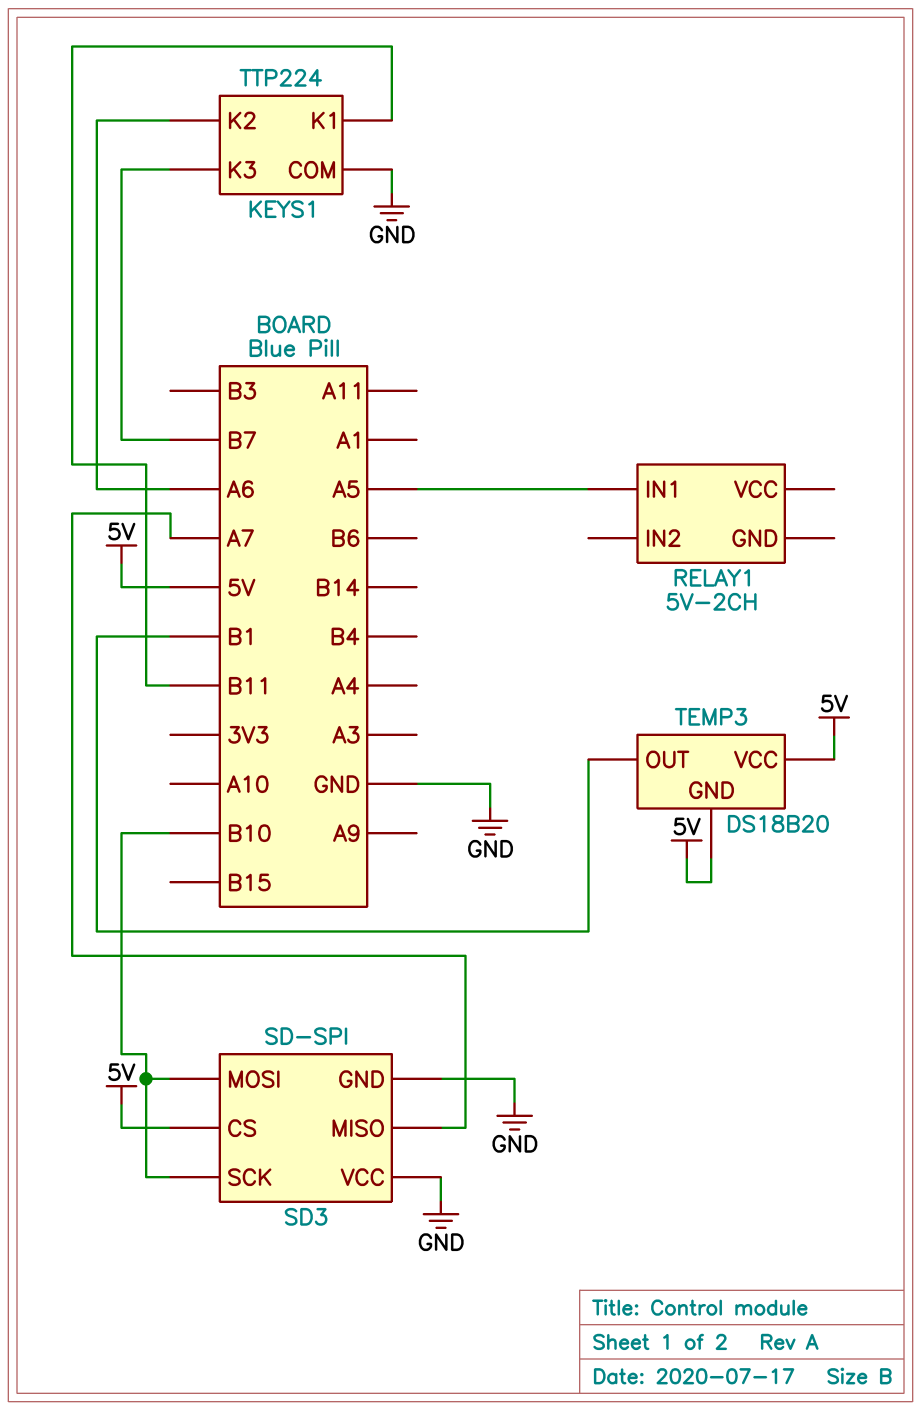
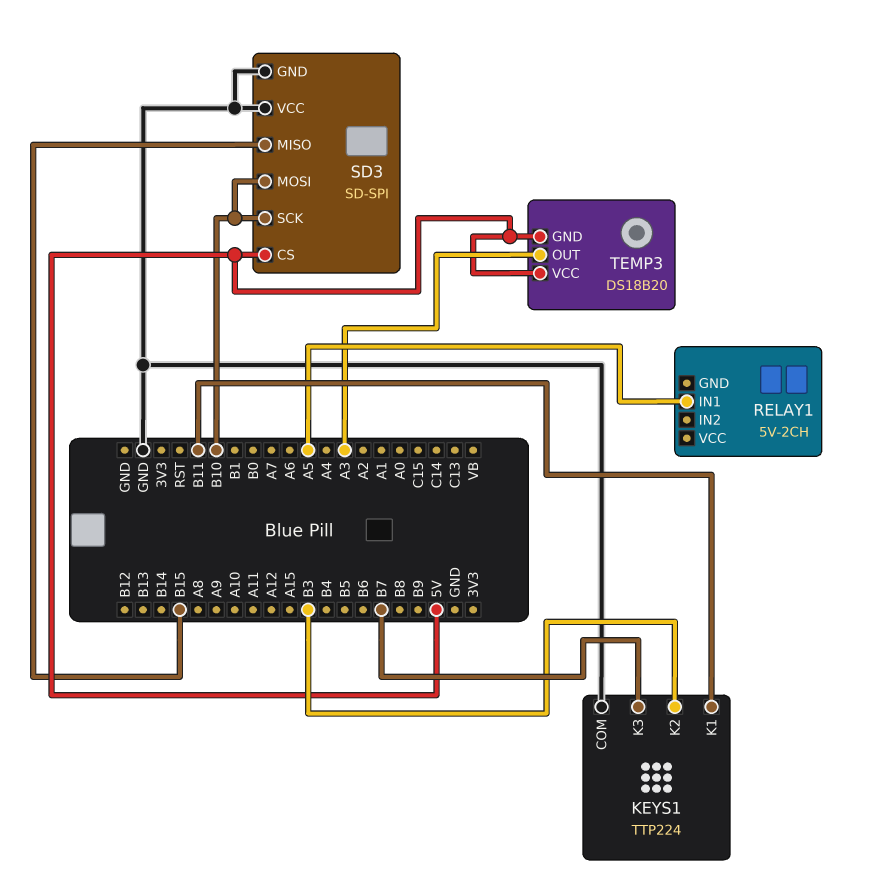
KEYS1 pin K2: A6 -> B3
SD3 pin MISO: A7 -> B15
TEMP3 pin OUT: B1 -> A3

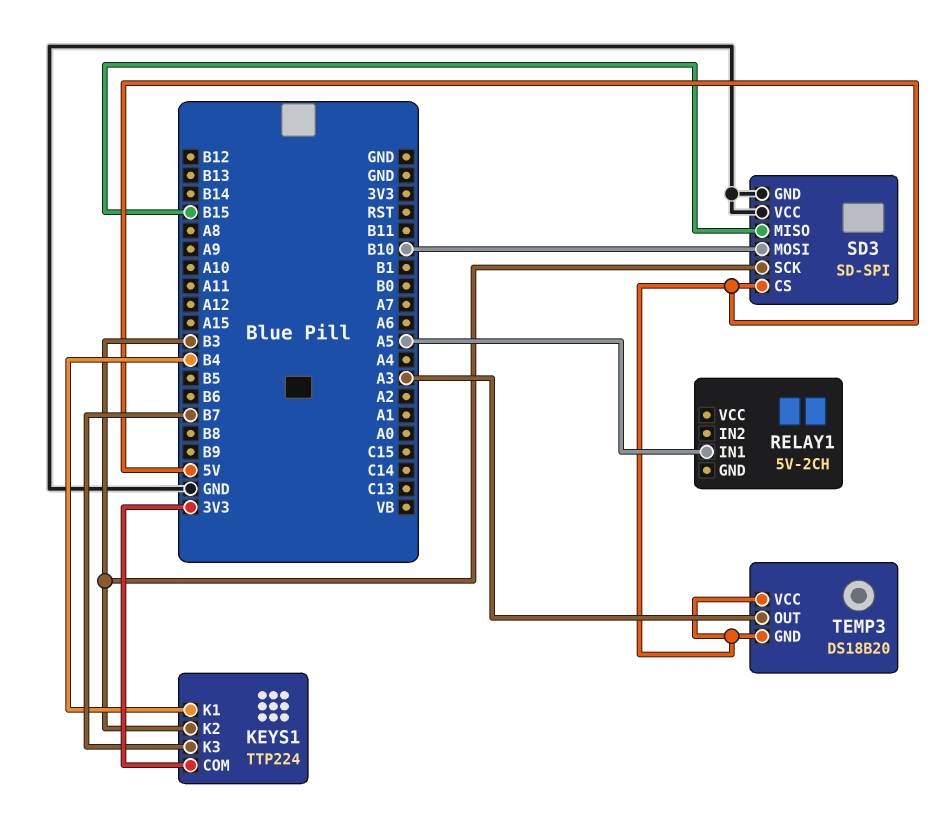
KEYS1 pin COM: GND -> 3V3
KEYS1 pin K1: B11 -> B4
SD3 pin SCK: B10 -> B3

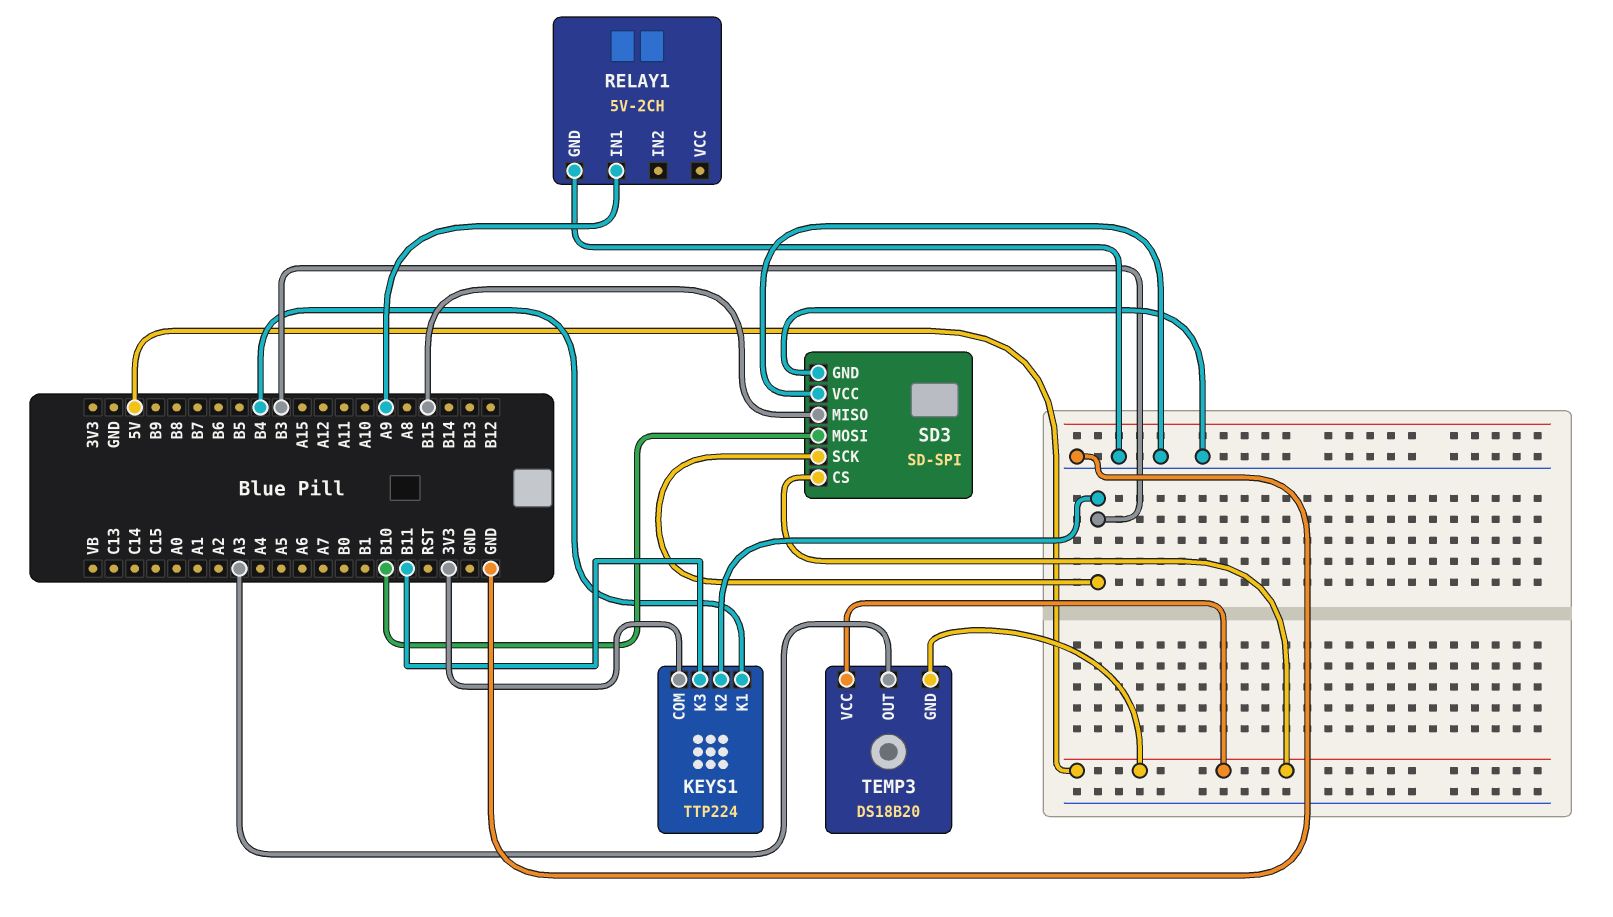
KEYS1 pin K3: B7 -> B11
RELAY1 pin GND: none -> GND
RELAY1 pin IN1: A5 -> A9

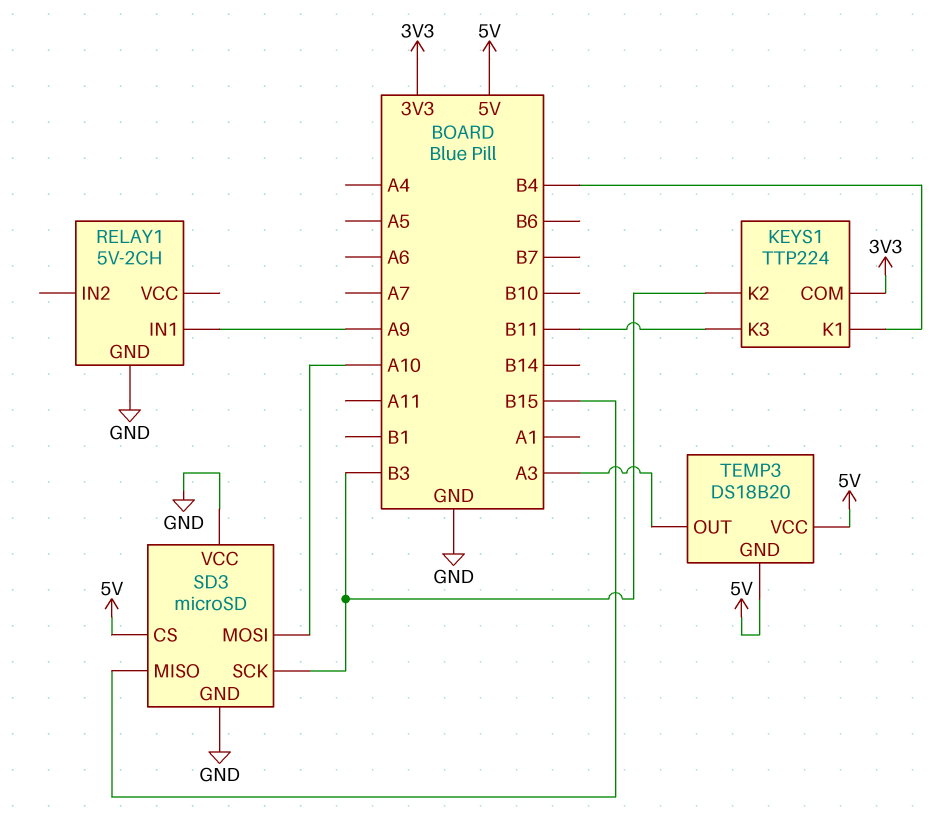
SD3: SD-SPI -> microSD
SD3 pin MOSI: B10 -> A10

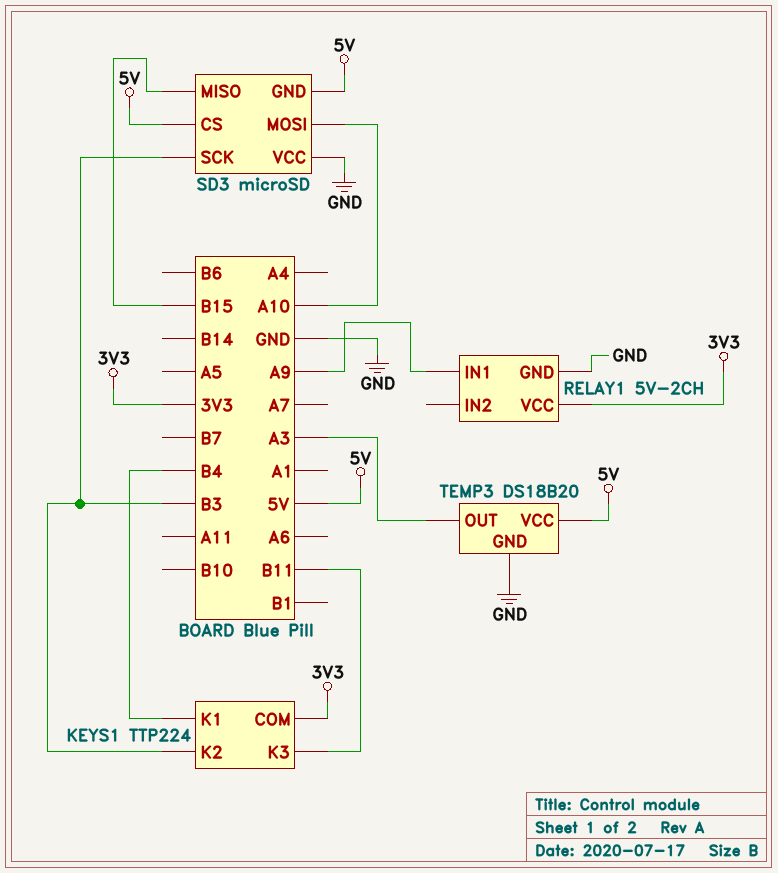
RELAY1 pin VCC: none -> 3V3
SD3 pin GND: GND -> 5V
TEMP3 pin GND: 5V -> GND

